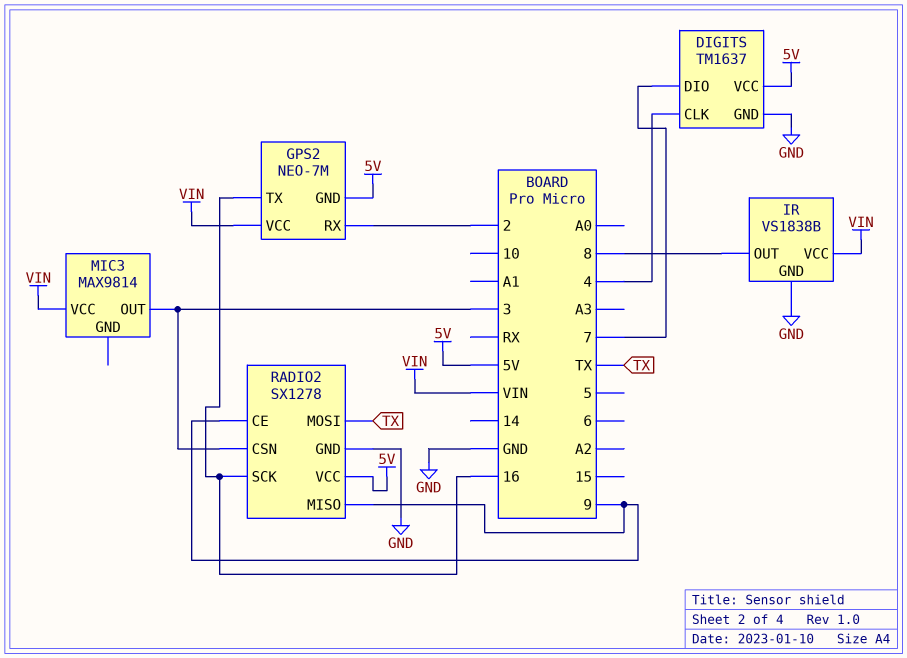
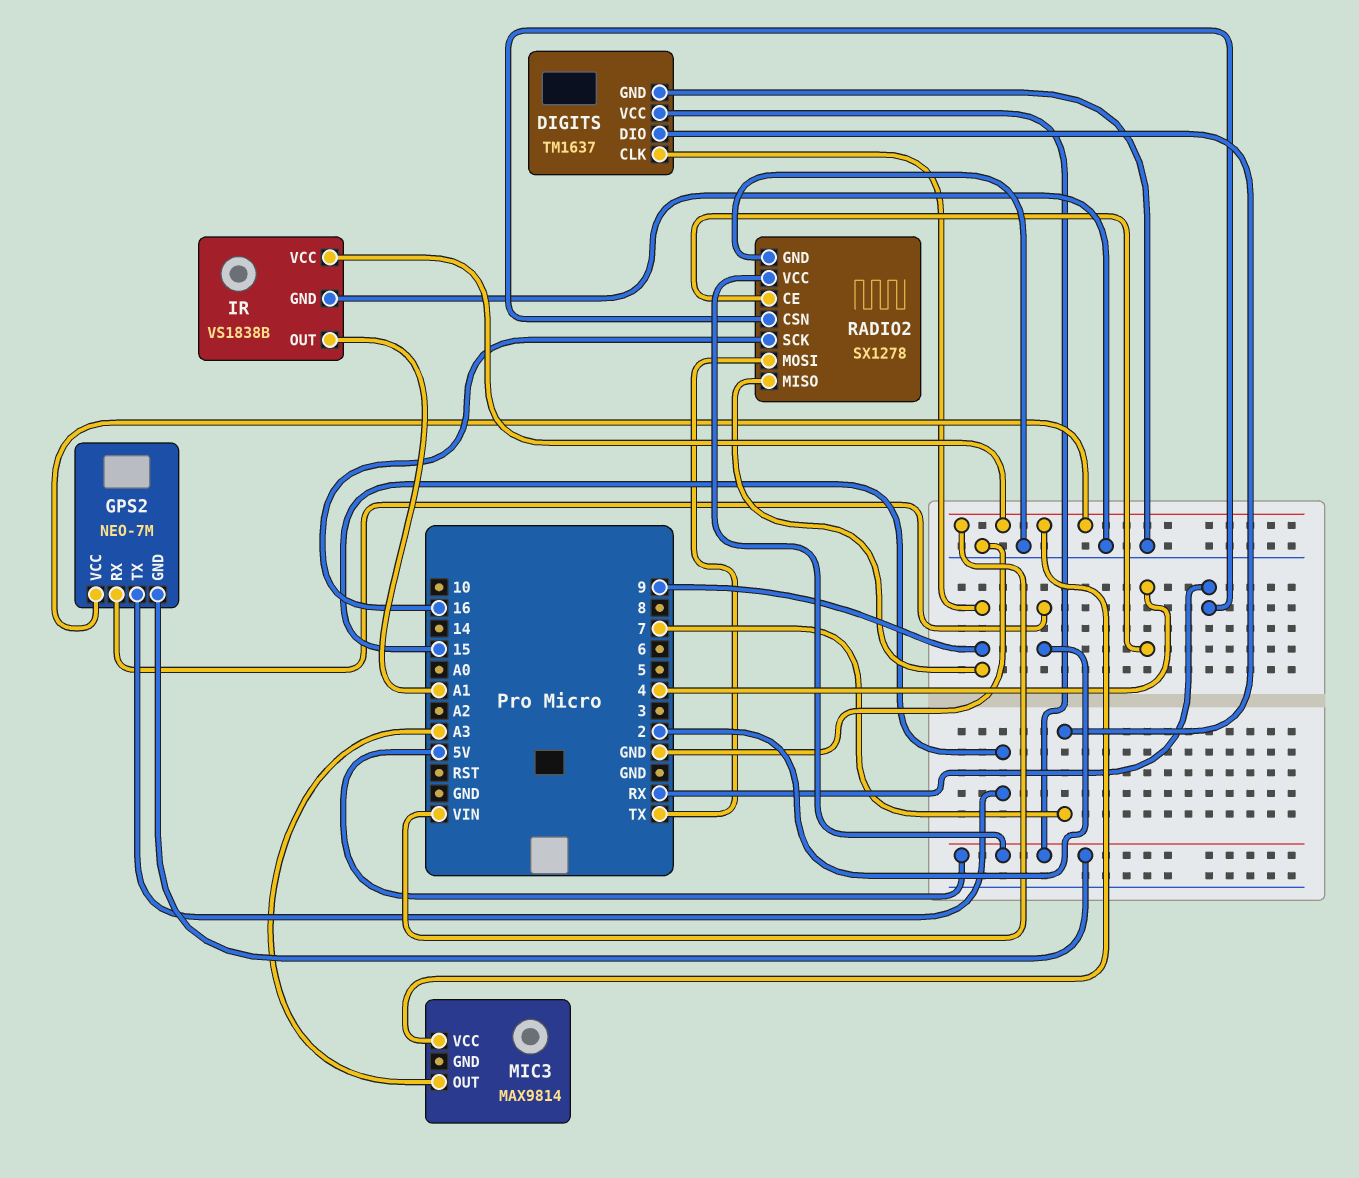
DIGITS pin CLK: 4 -> 9
GPS2 pin TX: 16 -> 15
IR pin OUT: 8 -> A1
MIC3 pin OUT: 3 -> A3
RADIO2 pin CE: 9 -> 4
RADIO2 pin CSN: 3 -> RX

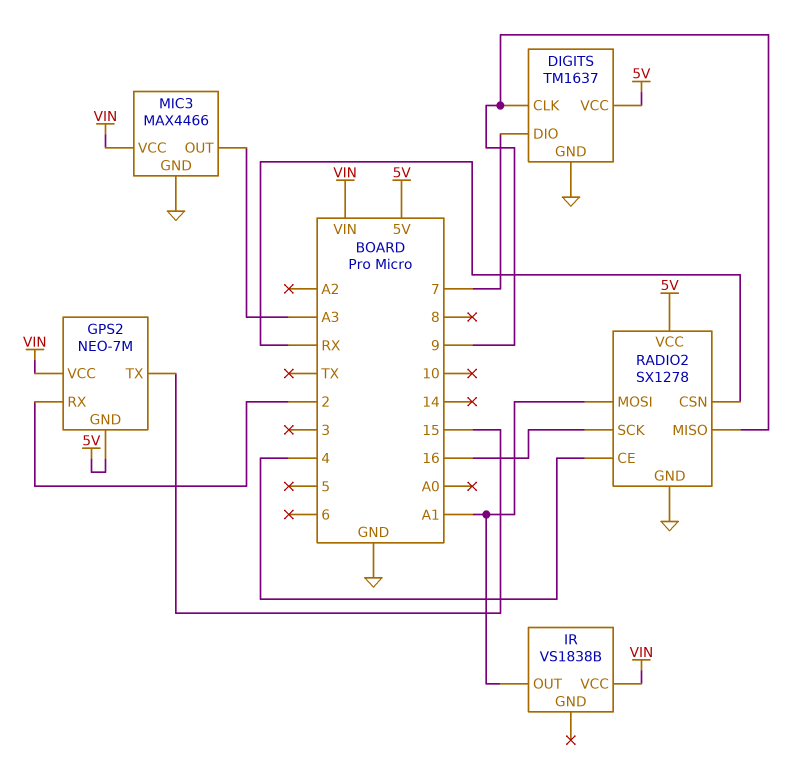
IR pin GND: GND -> none
MIC3: MAX9814 -> MAX4466
MIC3 pin GND: none -> GND
RADIO2 pin MOSI: TX -> A1

